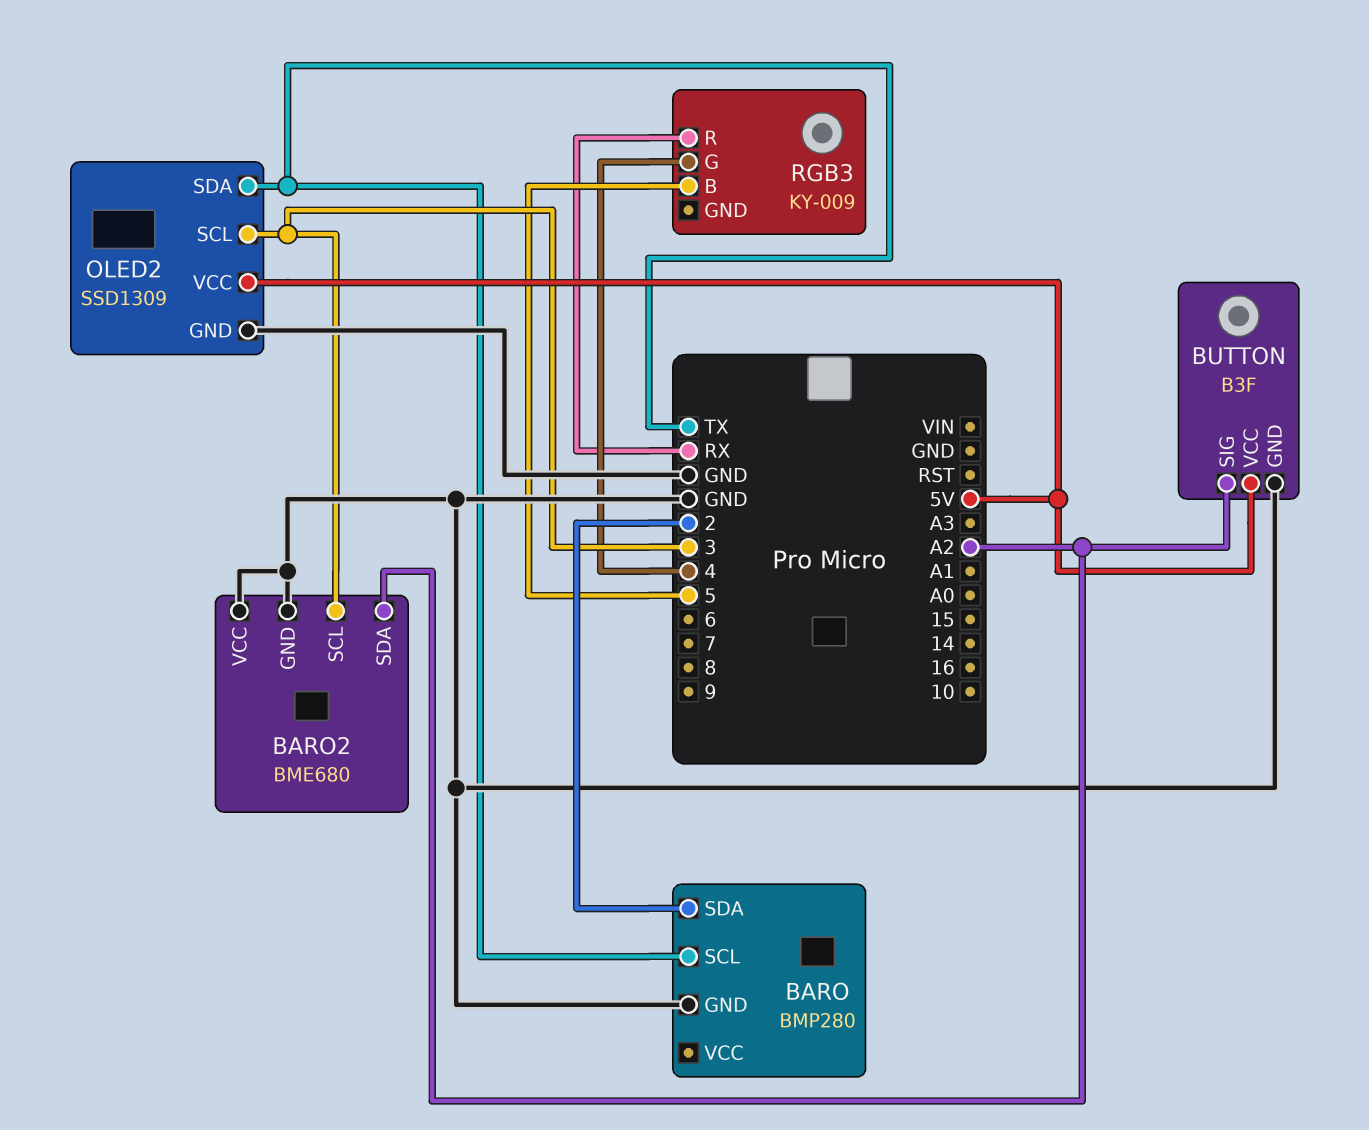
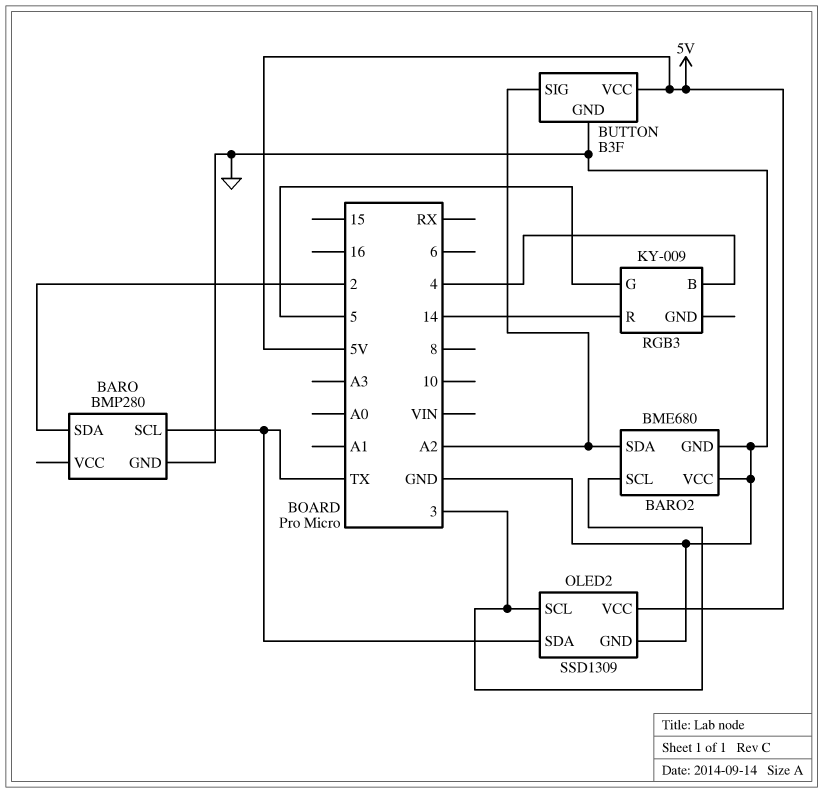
RGB3 pin B: 5 -> 4
RGB3 pin G: 4 -> 5
RGB3 pin R: RX -> 14

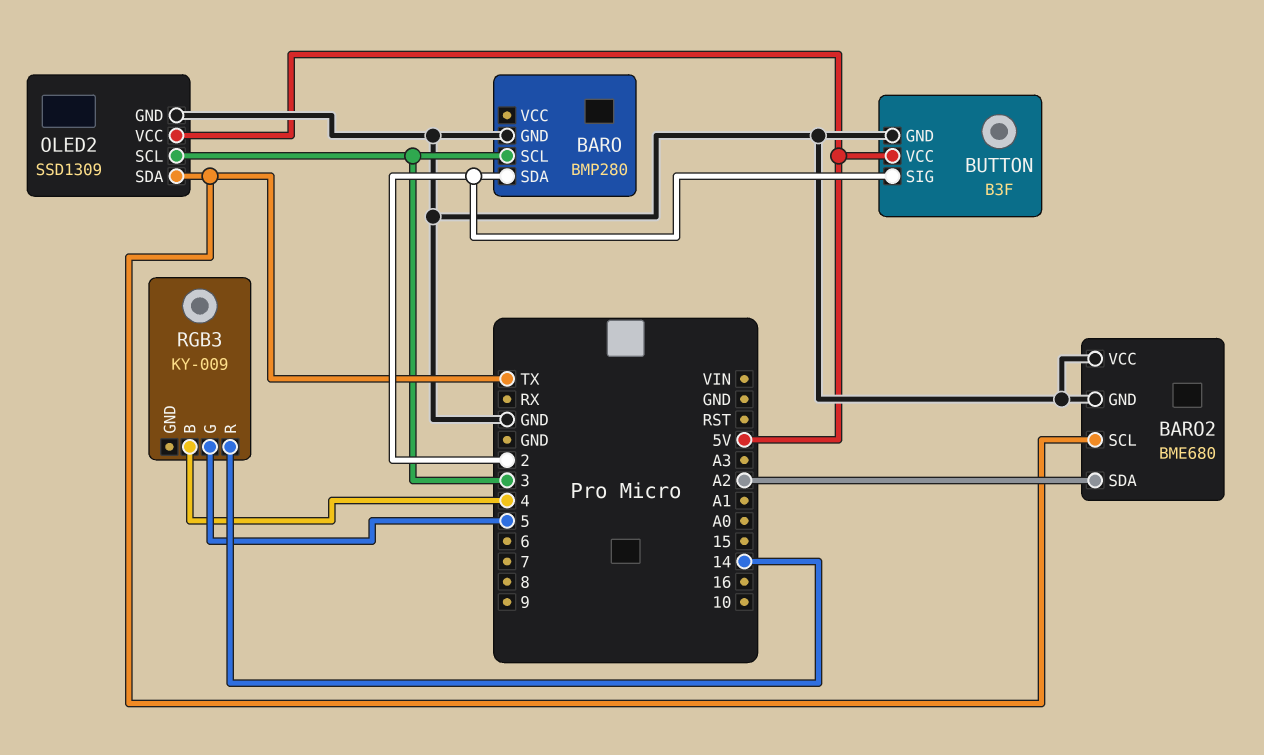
BARO pin SCL: TX -> 3
BARO2 pin SCL: 3 -> TX
BUTTON pin SIG: A2 -> 2

